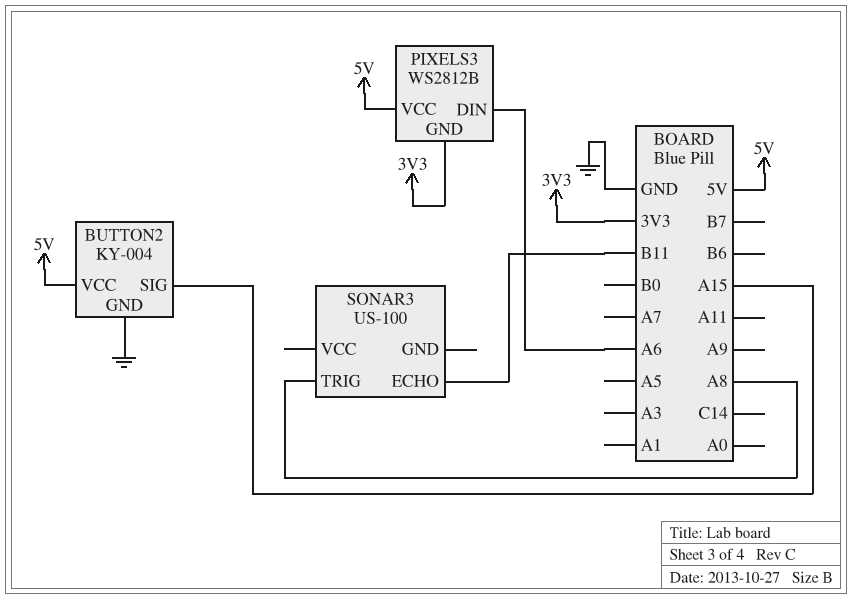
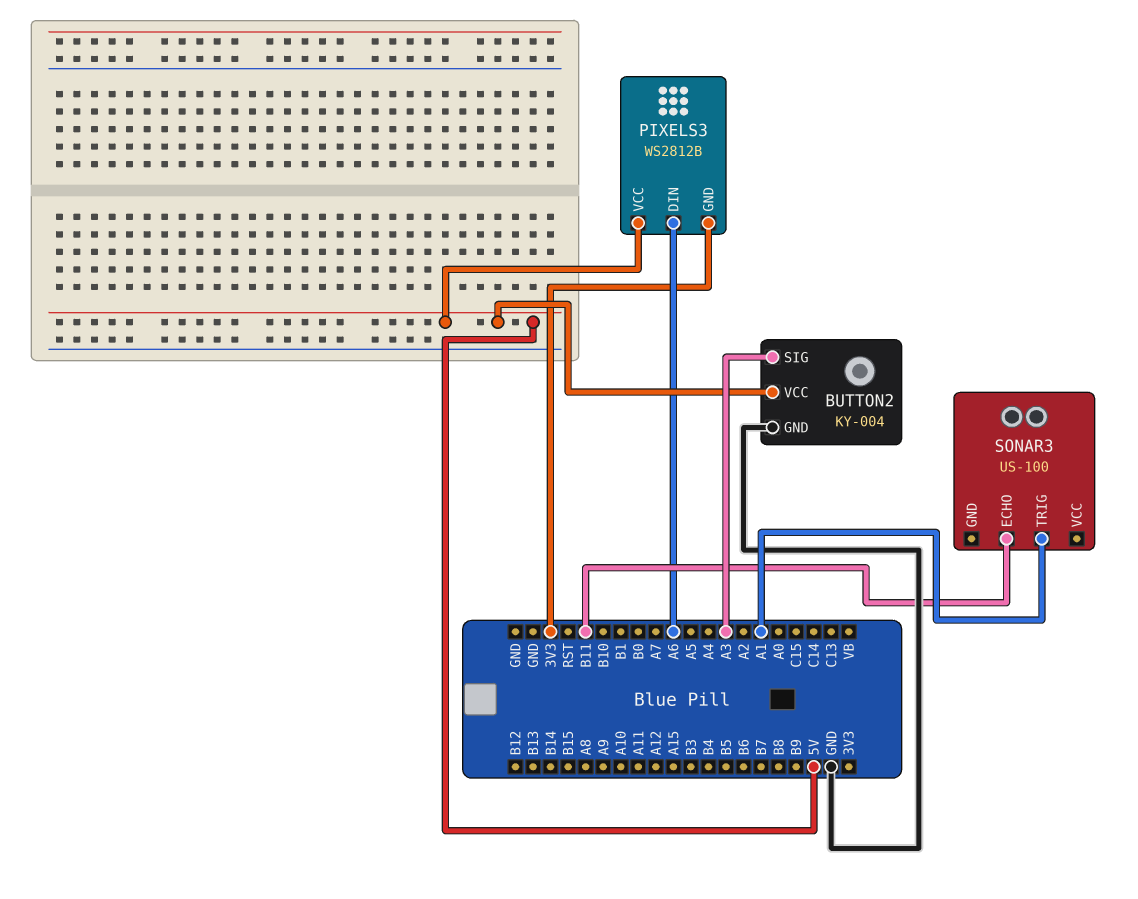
BUTTON2 pin SIG: A15 -> A3
SONAR3 pin TRIG: A8 -> A1

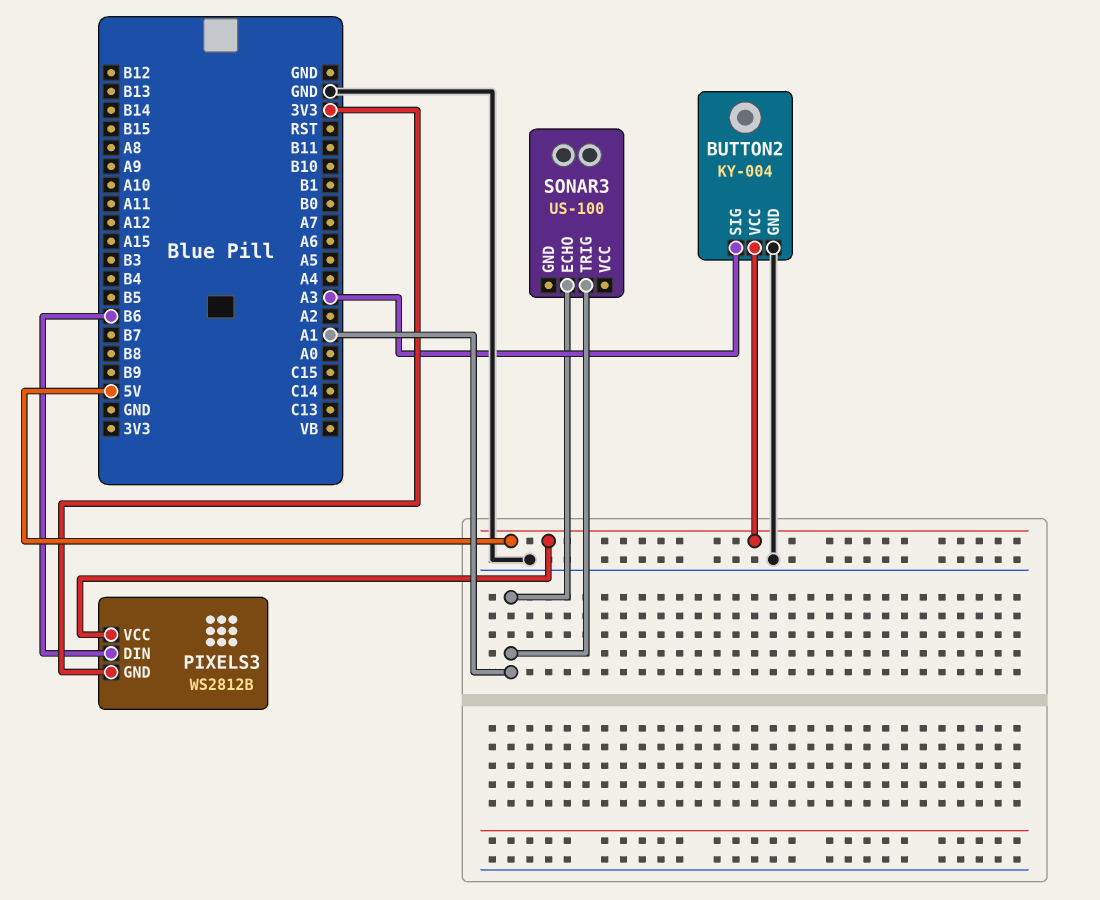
PIXELS3 pin DIN: A6 -> B6
SONAR3 pin ECHO: B11 -> A1

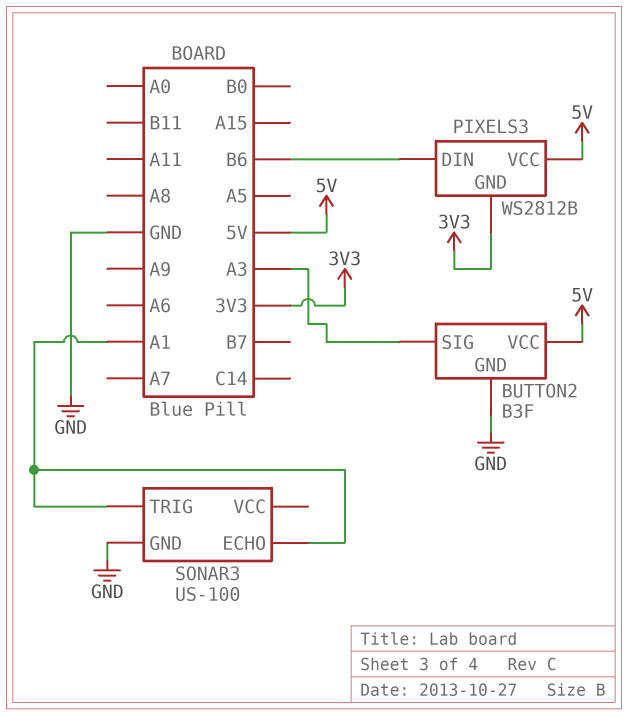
BUTTON2: KY-004 -> B3F
SONAR3 pin GND: none -> GND

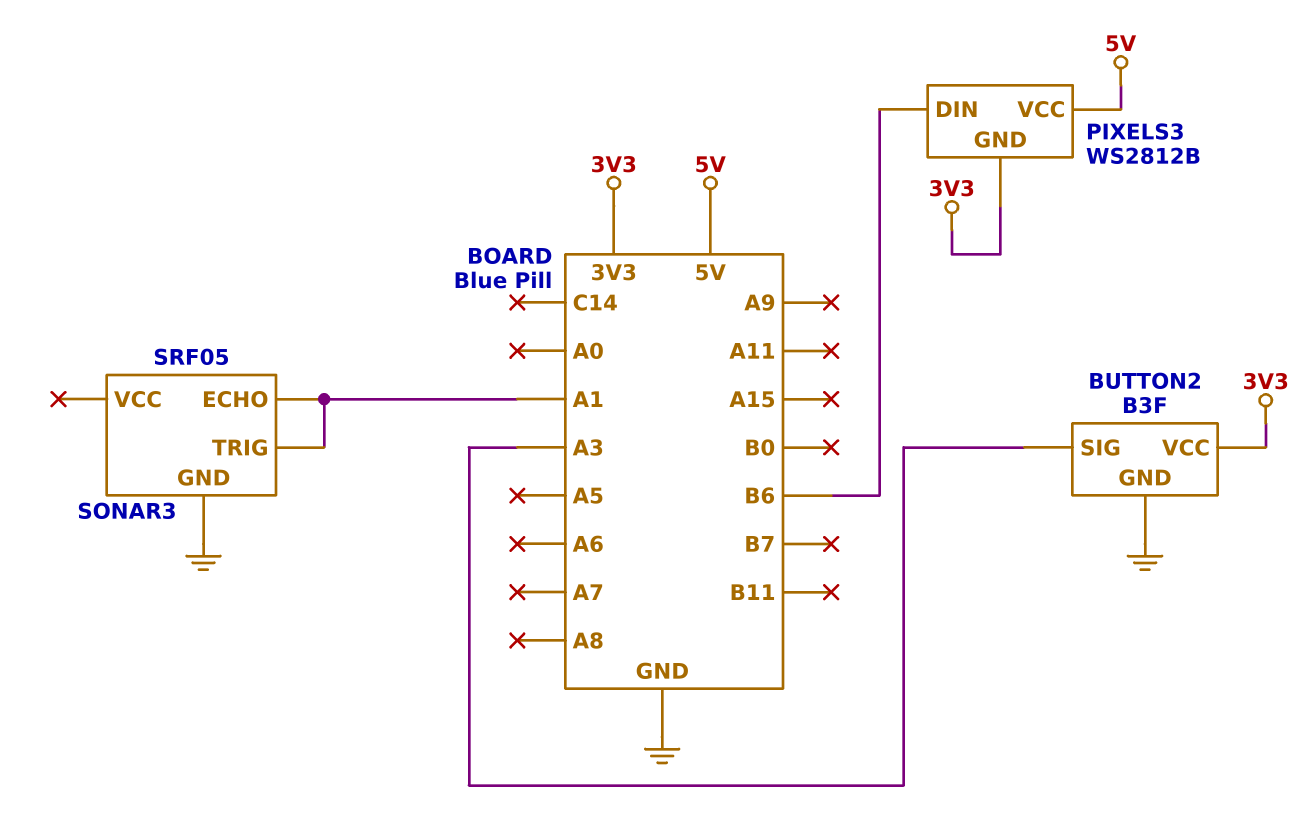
BUTTON2 pin VCC: 5V -> 3V3
SONAR3: US-100 -> SRF05

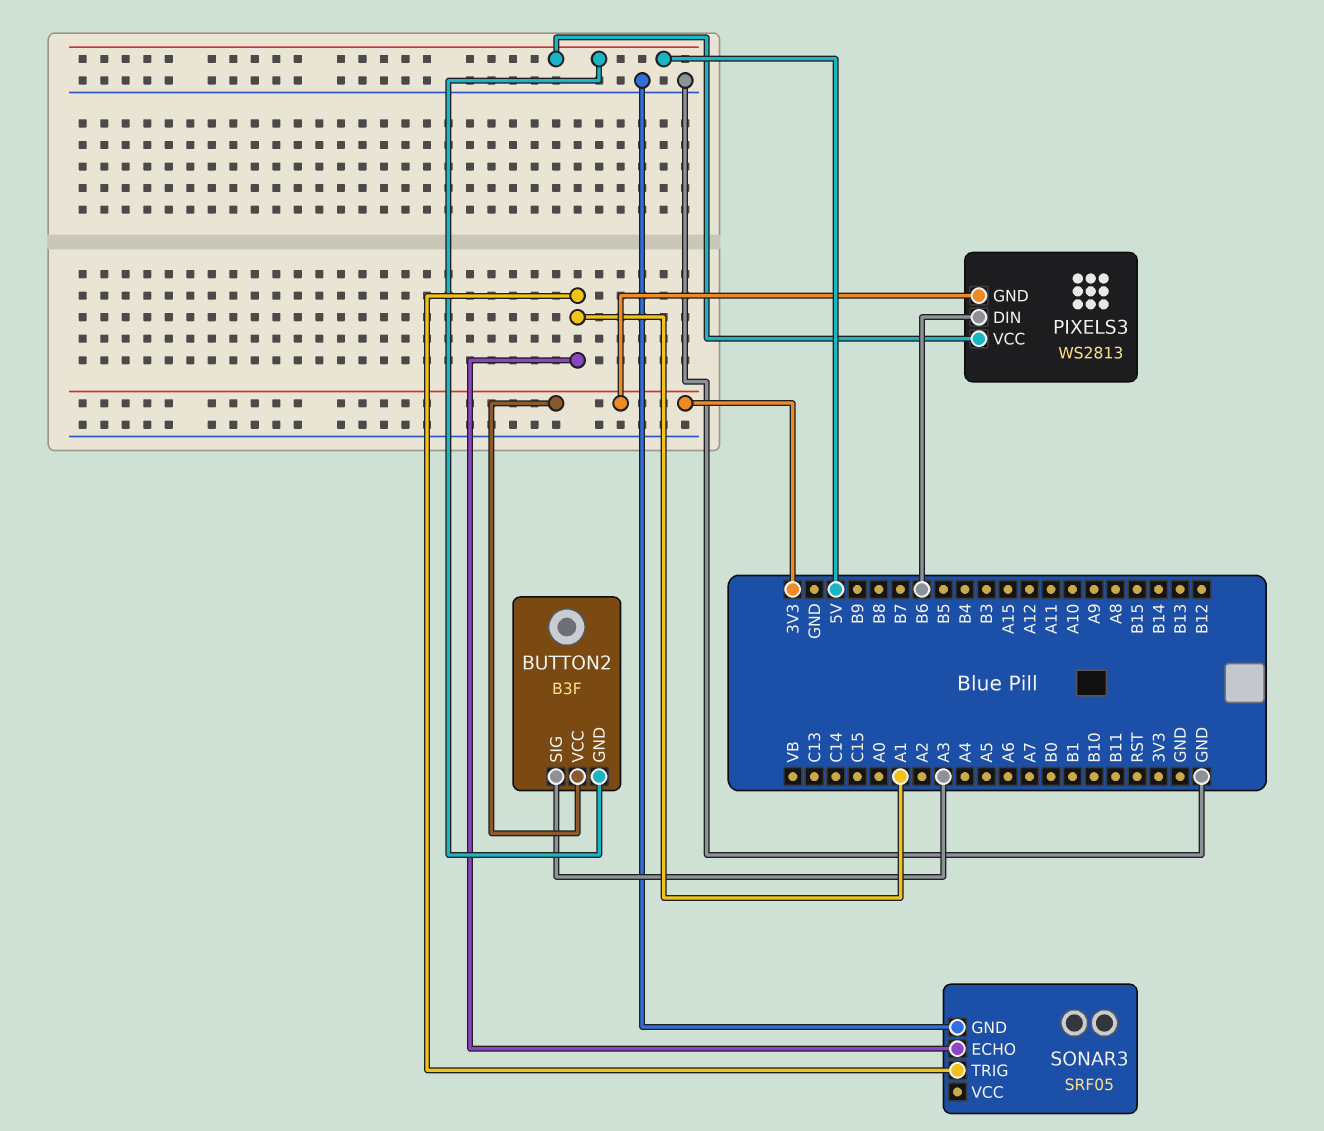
BUTTON2 pin GND: GND -> 5V
PIXELS3: WS2812B -> WS2813

